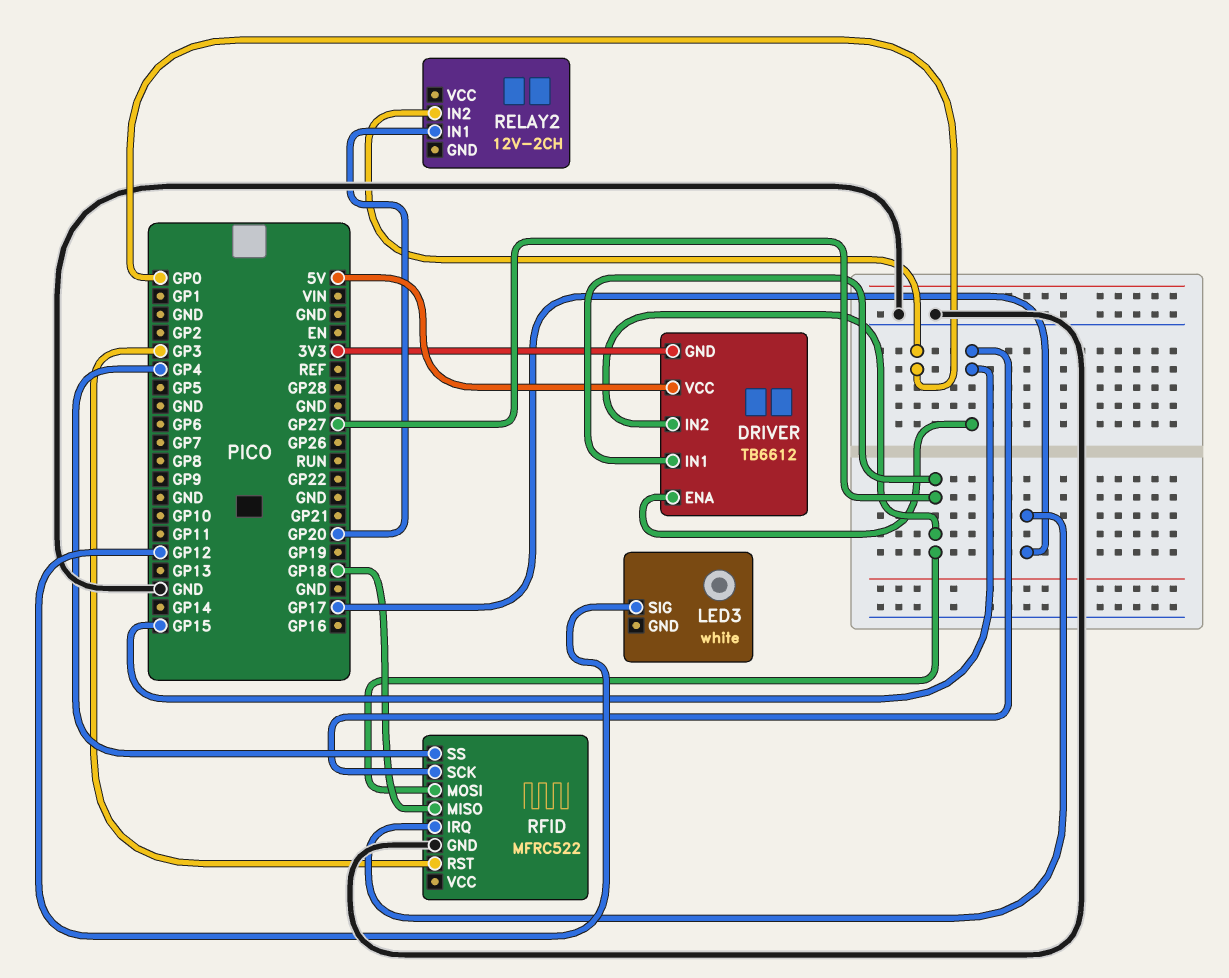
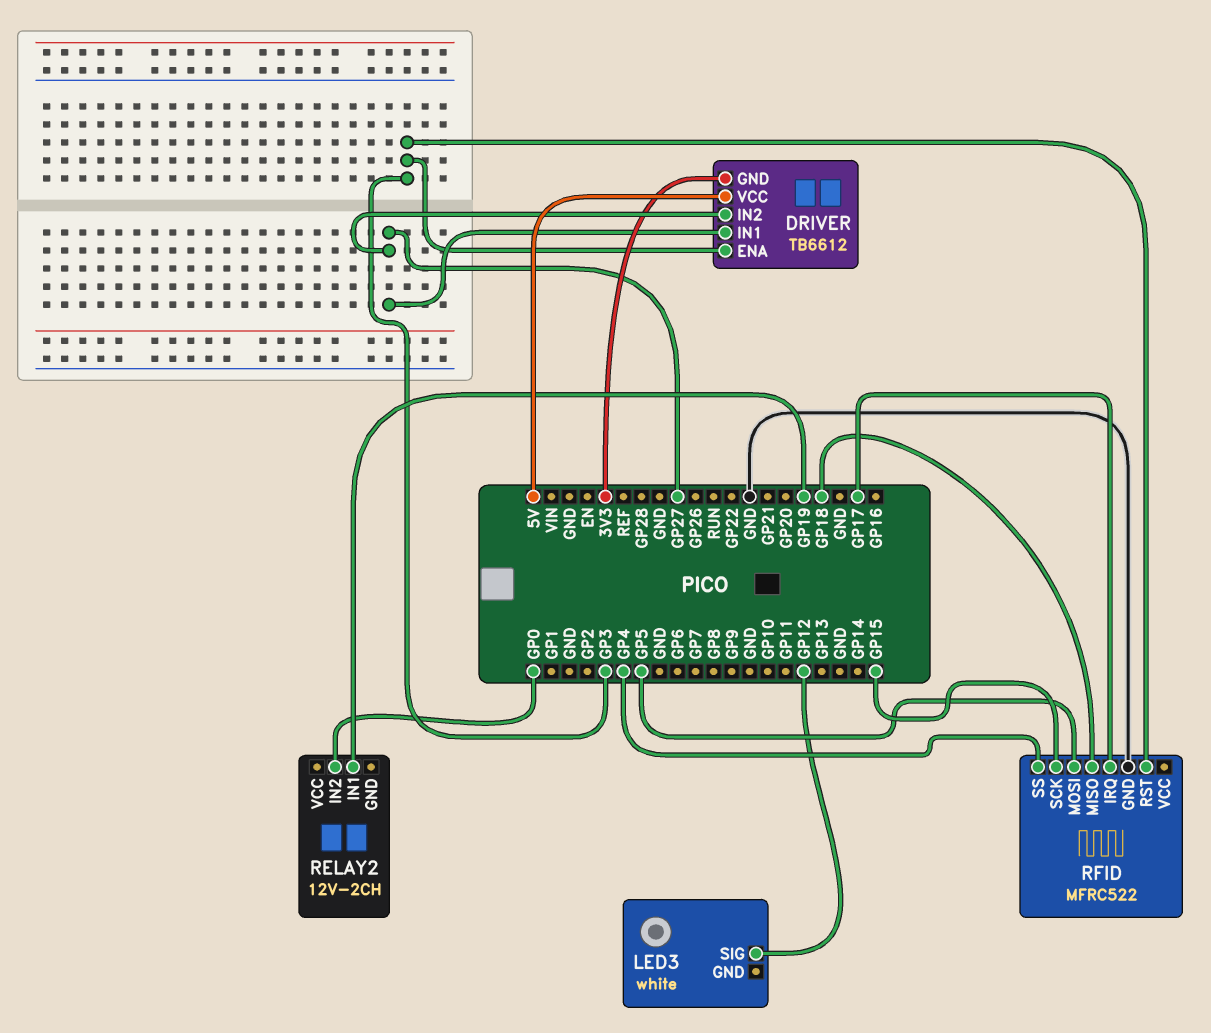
DRIVER pin ENA: GP15 -> GP3
RELAY2 pin IN1: GP20 -> GP19
RFID pin MOSI: GP27 -> GP5

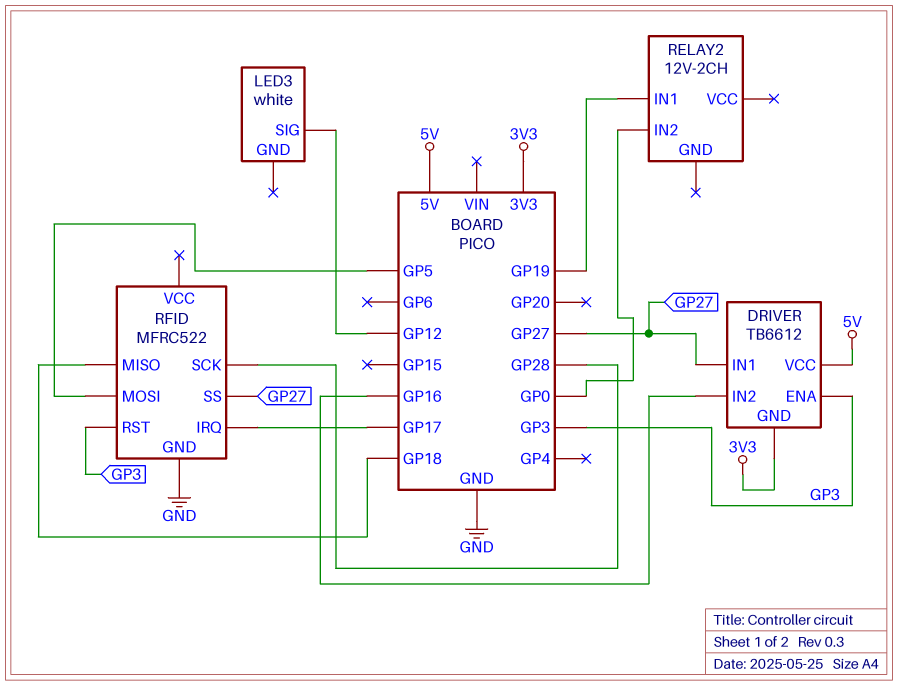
DRIVER pin IN2: GP27 -> GP16
RFID pin SCK: GP15 -> GP28
RFID pin SS: GP4 -> GP27

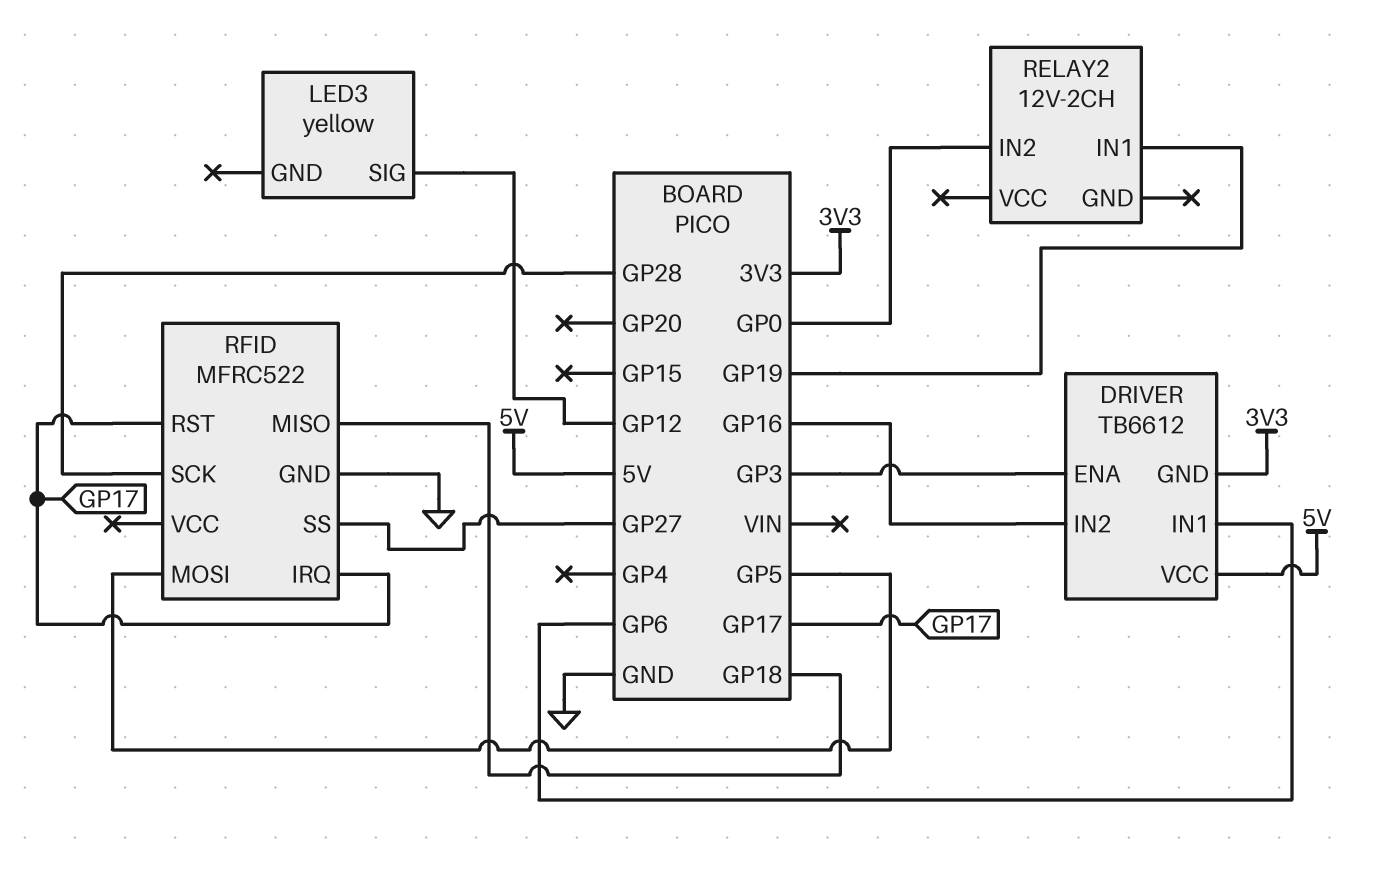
DRIVER pin IN1: GP27 -> GP6
LED3: white -> yellow
RFID pin RST: GP3 -> GP17

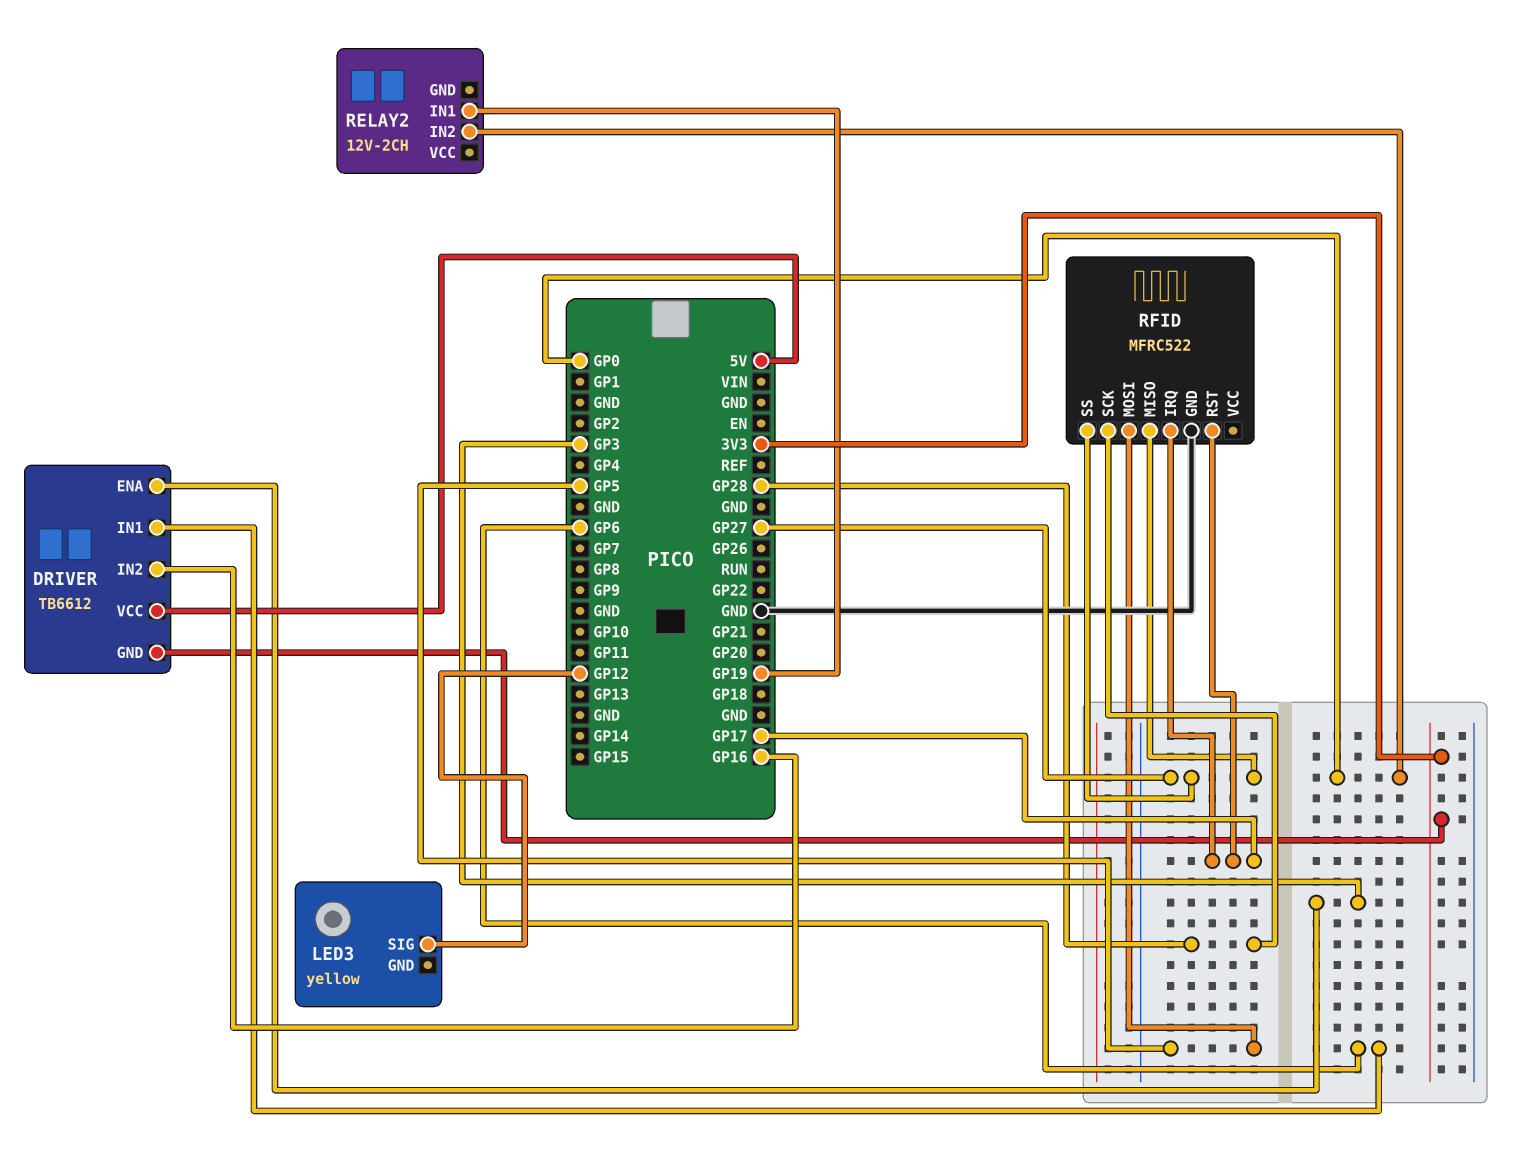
RFID pin MISO: GP18 -> GP27

